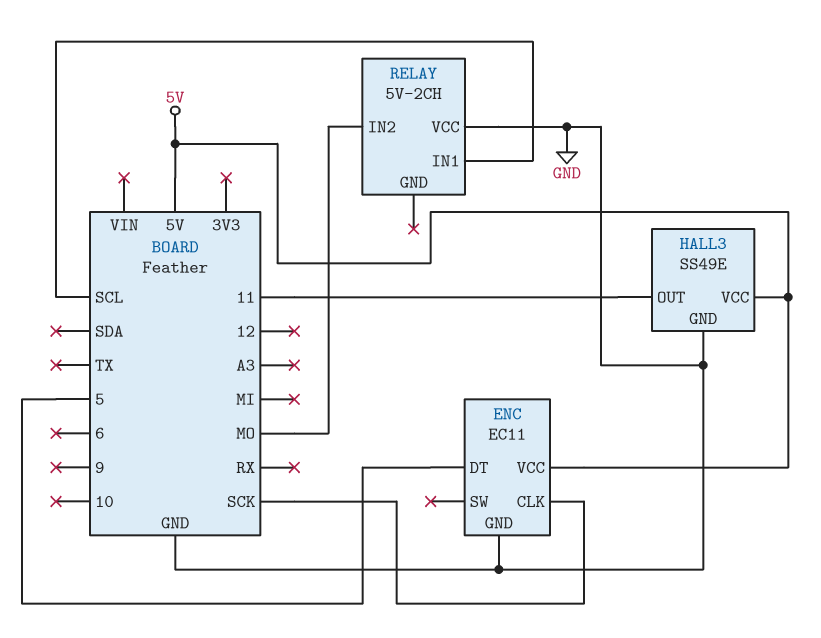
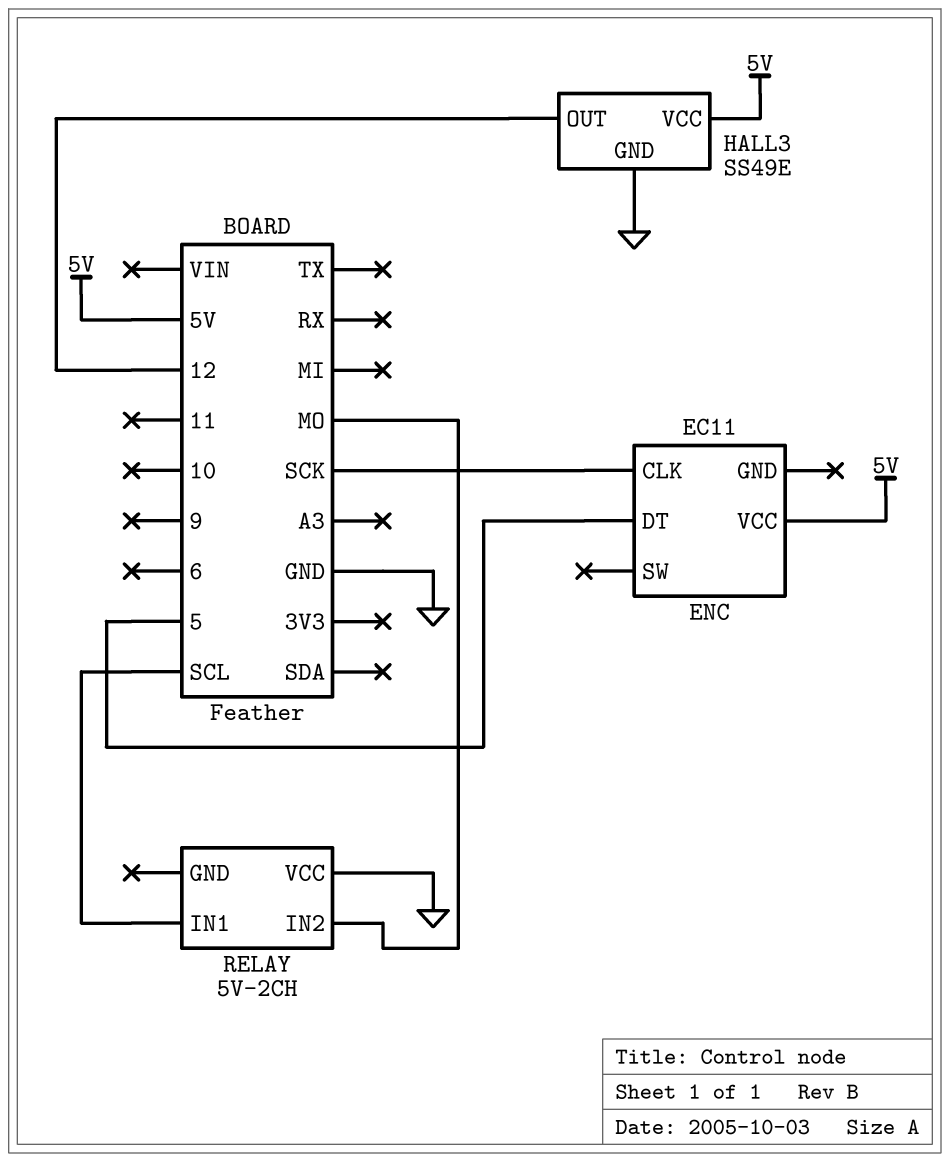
ENC pin GND: GND -> none
HALL3 pin OUT: 11 -> 12

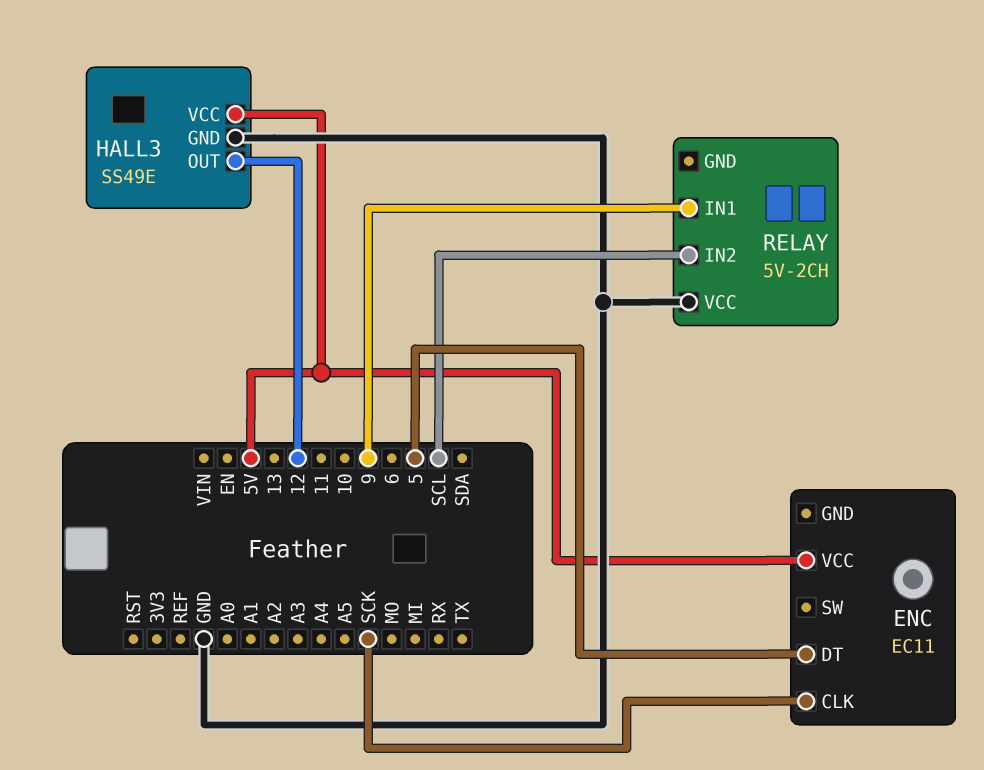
RELAY pin IN1: SCL -> 9
RELAY pin IN2: MO -> SCL

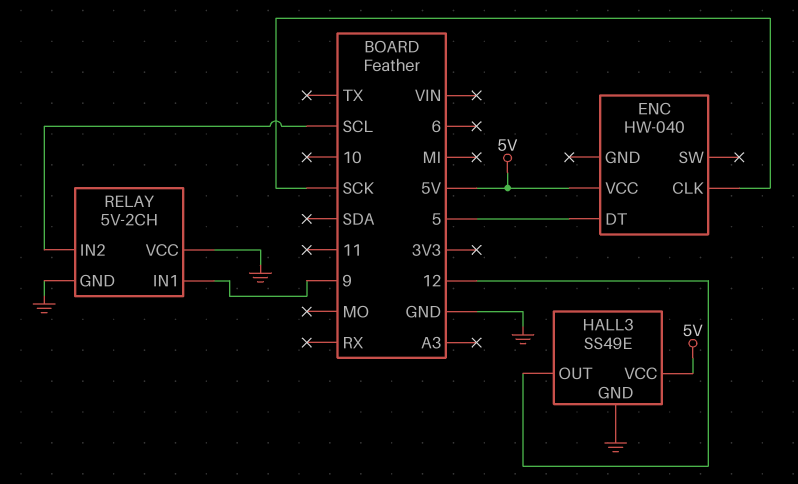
ENC: EC11 -> HW-040
RELAY pin GND: none -> GND

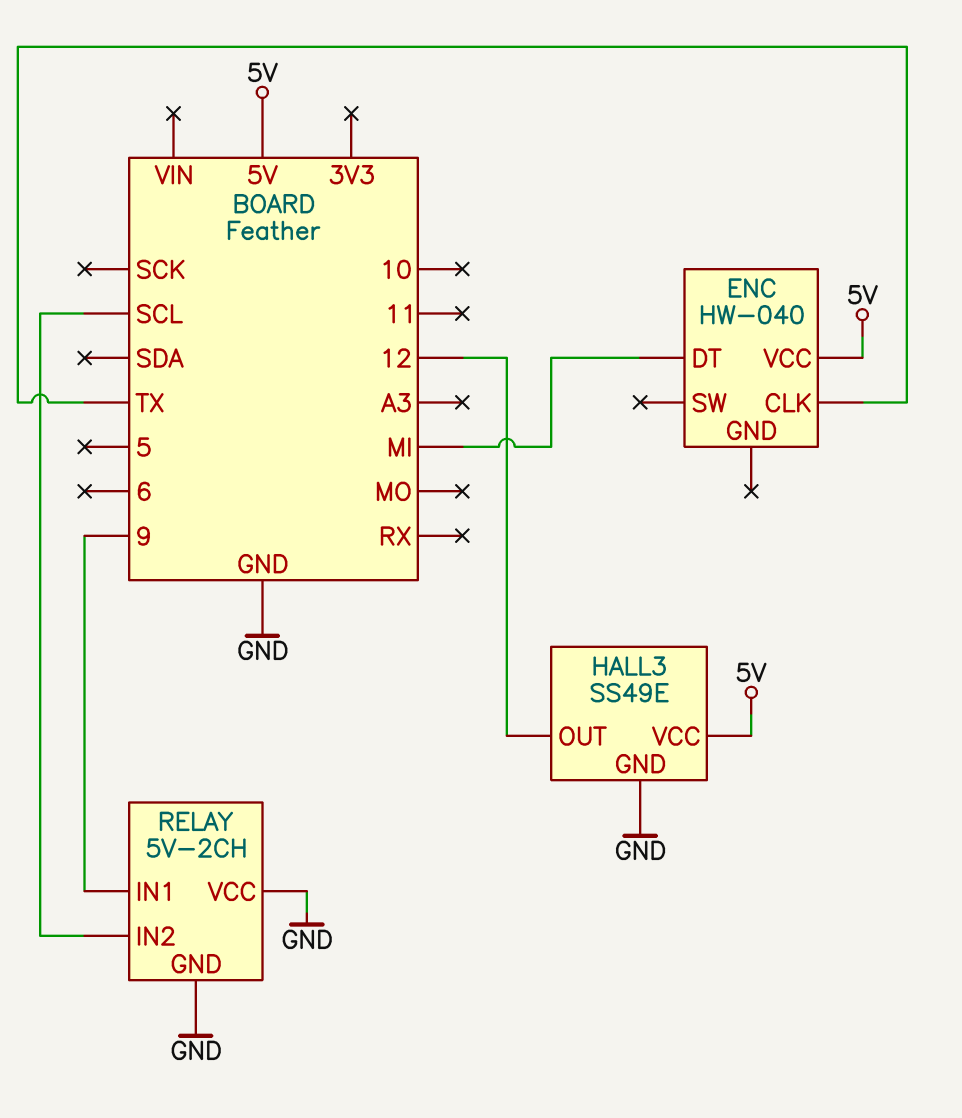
ENC pin CLK: SCK -> TX
ENC pin DT: 5 -> MI

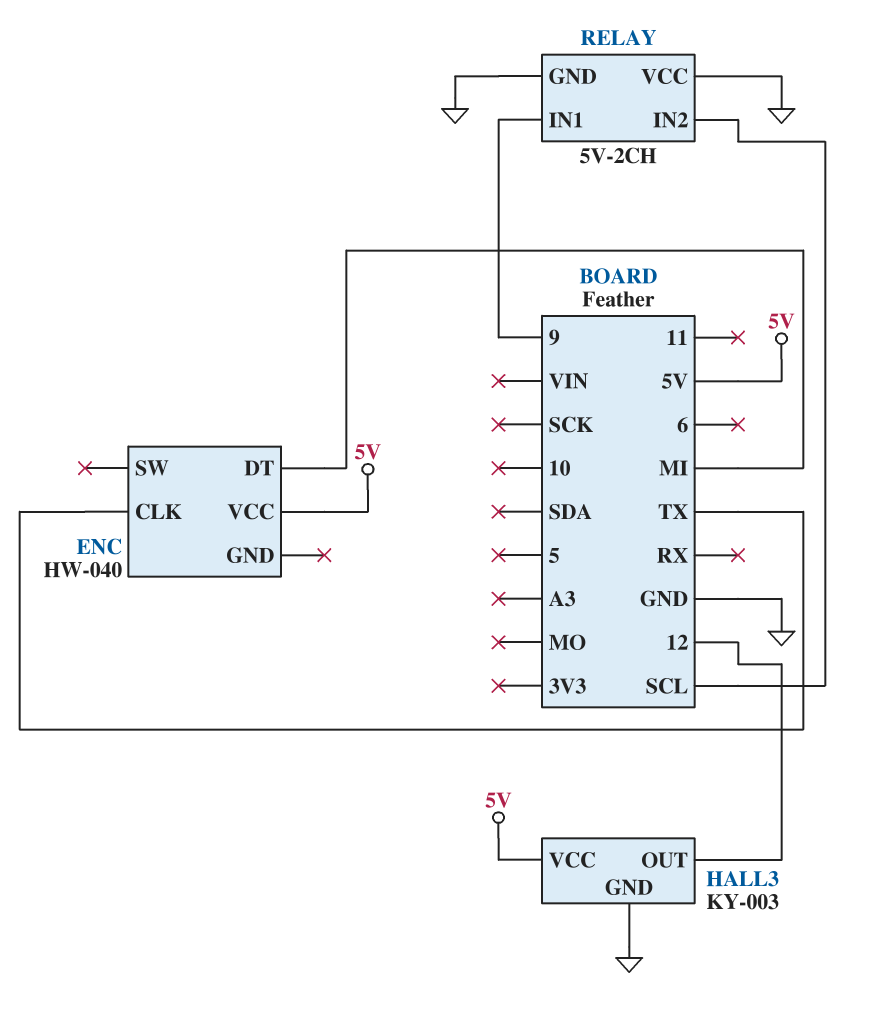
HALL3: SS49E -> KY-003

